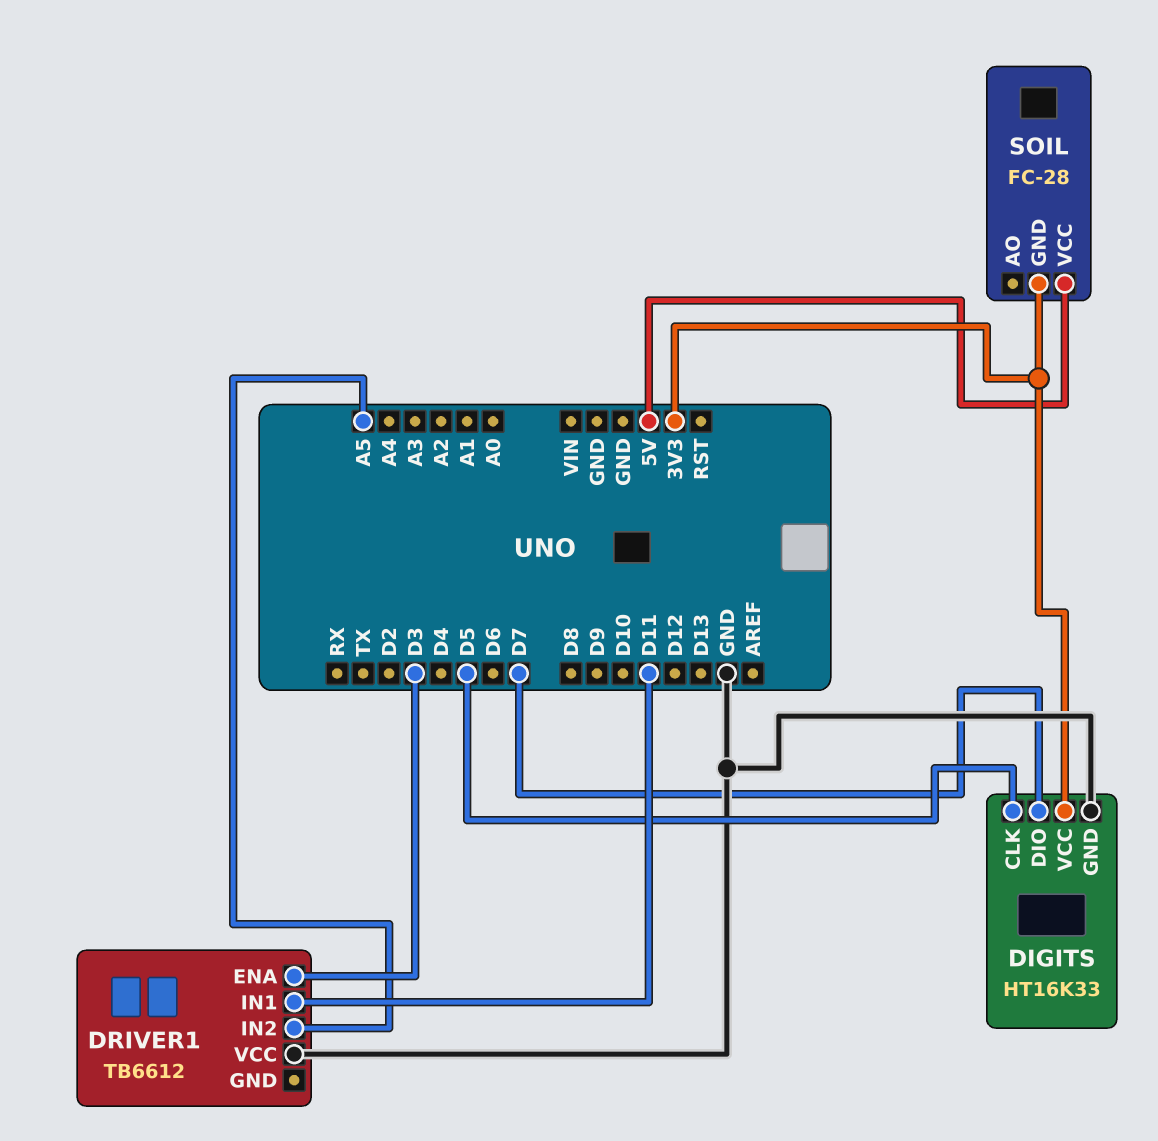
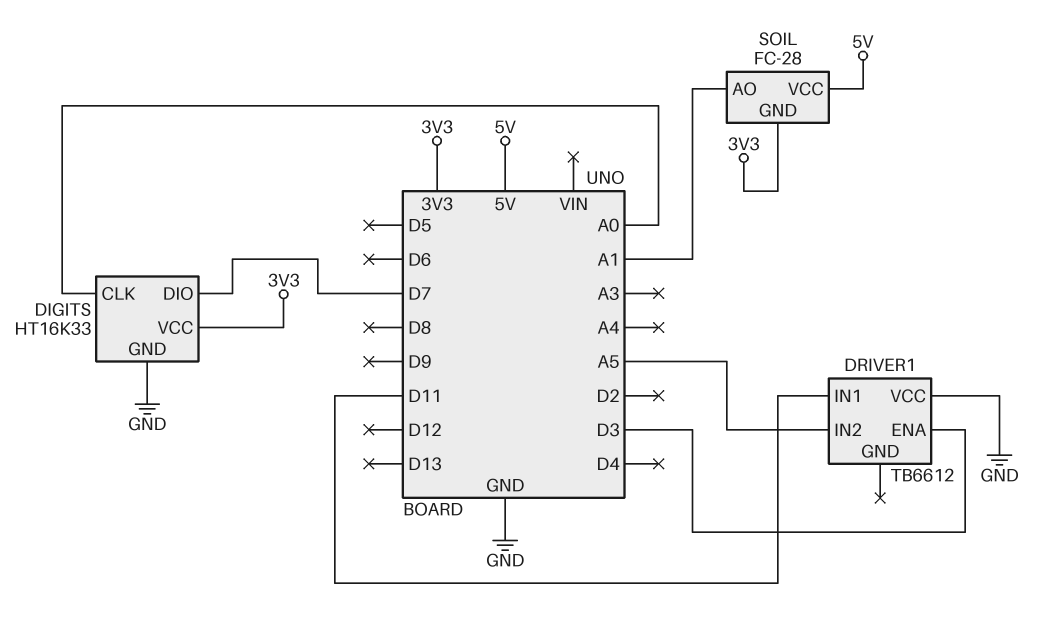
DIGITS pin CLK: D5 -> A0
SOIL pin AO: none -> A1

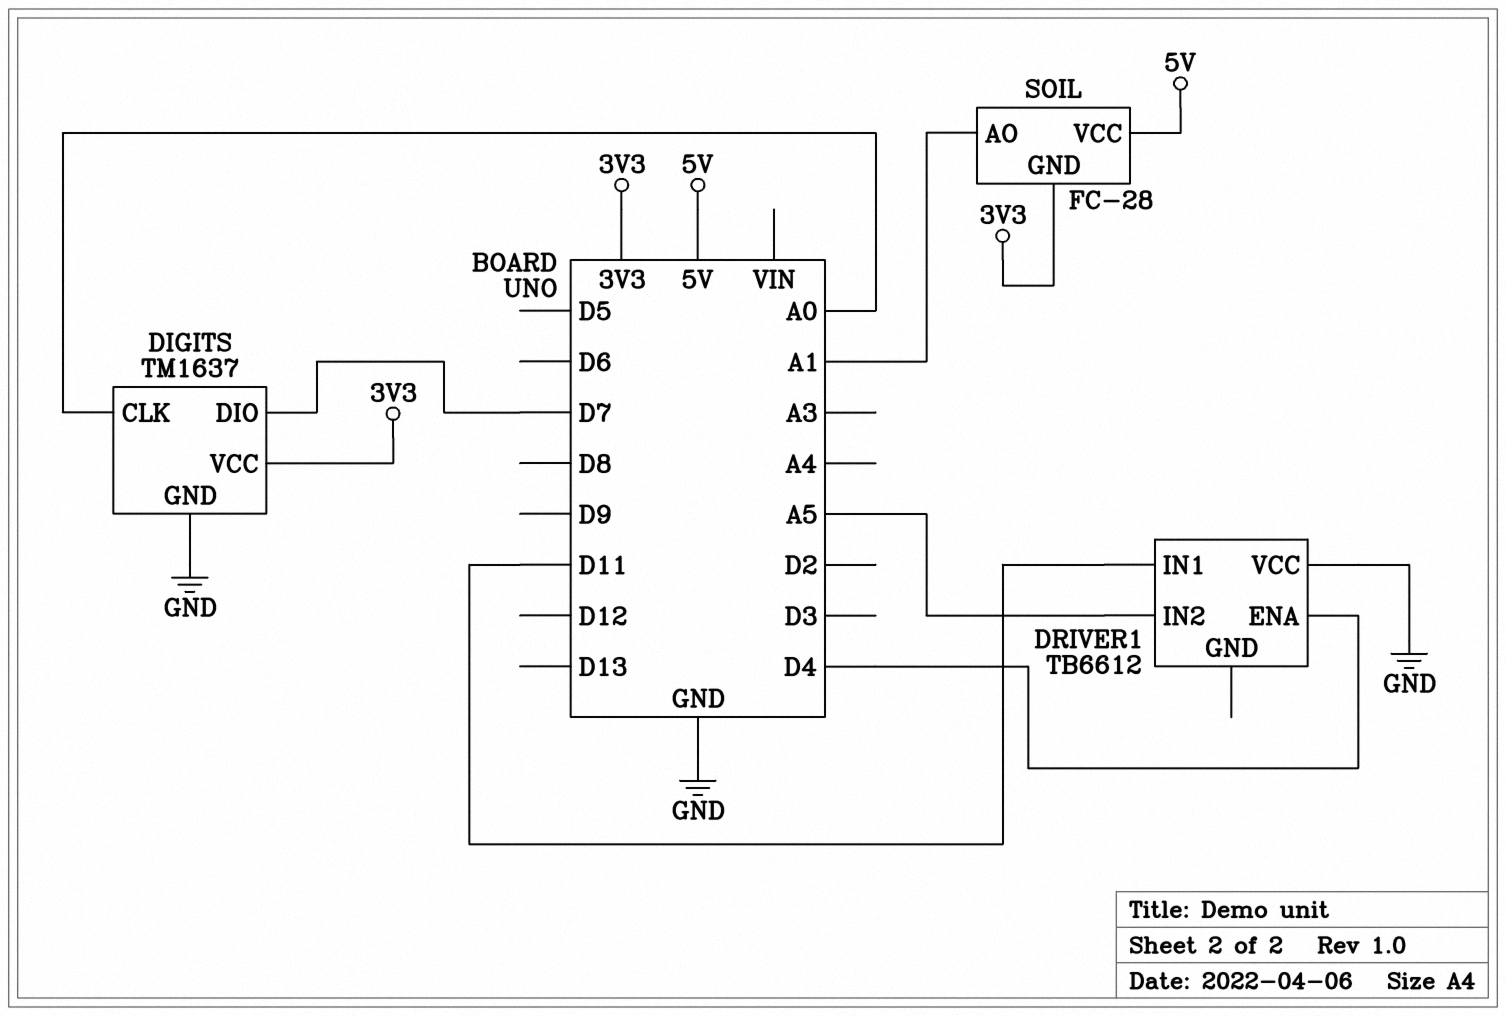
DIGITS: HT16K33 -> TM1637
DRIVER1 pin ENA: D3 -> D4

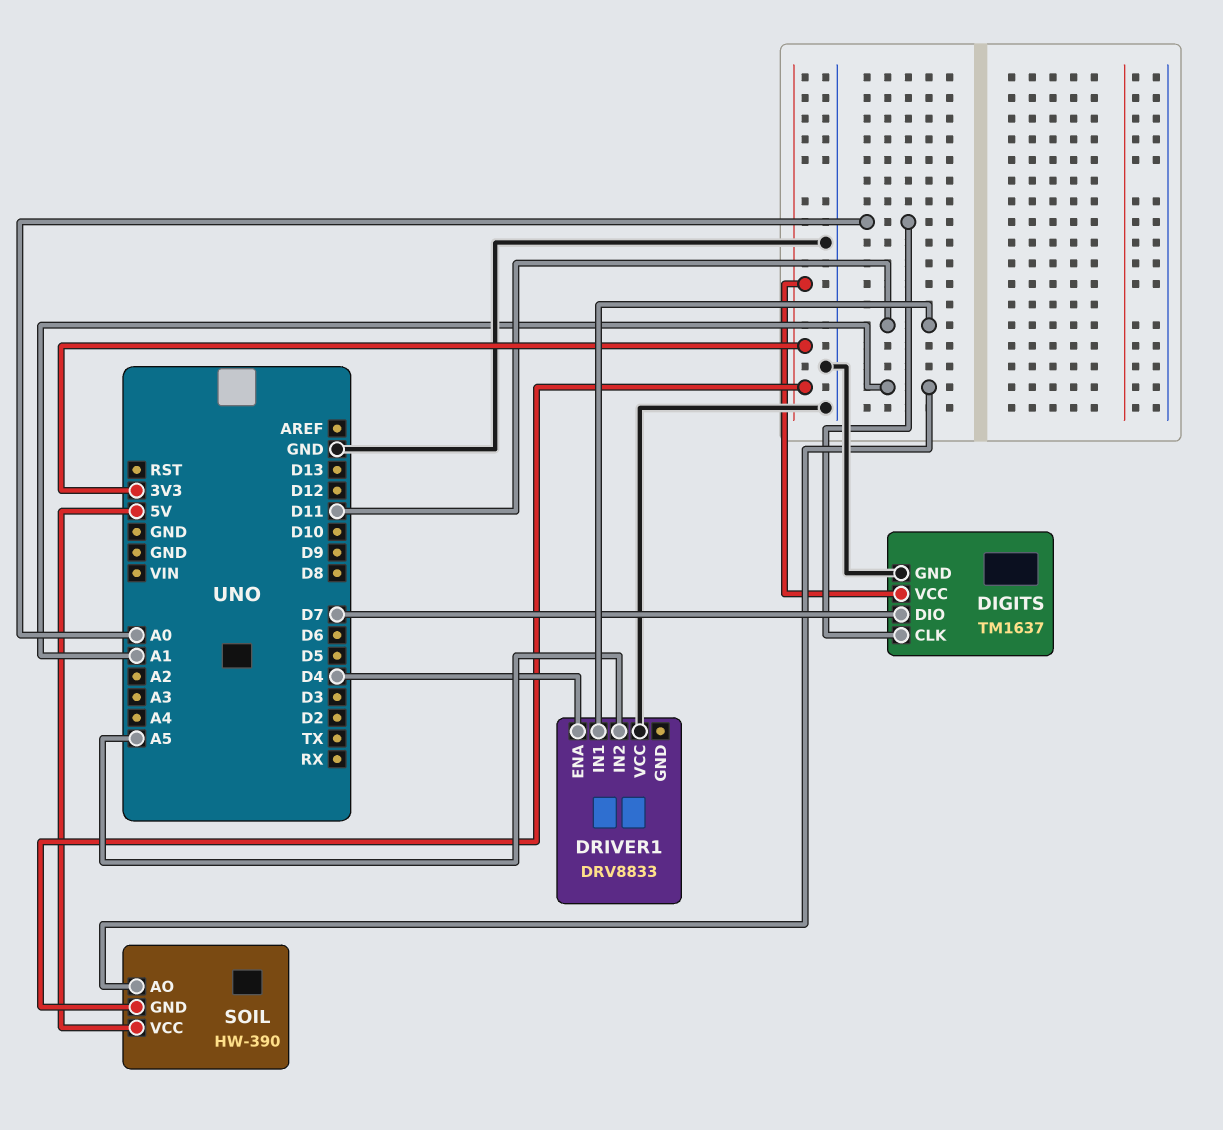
DRIVER1: TB6612 -> DRV8833
SOIL: FC-28 -> HW-390

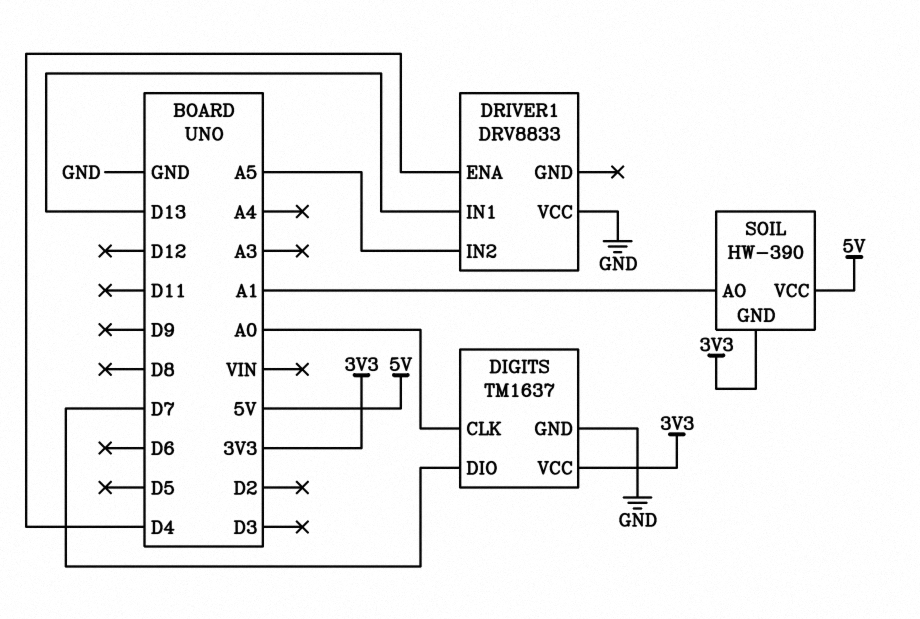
DRIVER1 pin IN1: D11 -> D13

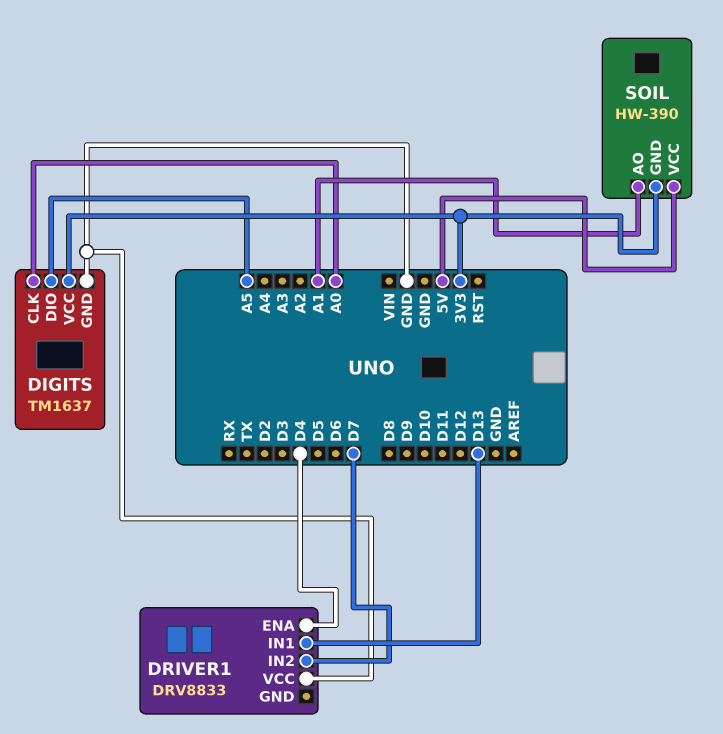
DIGITS pin DIO: D7 -> A5
DRIVER1 pin IN2: A5 -> D7

